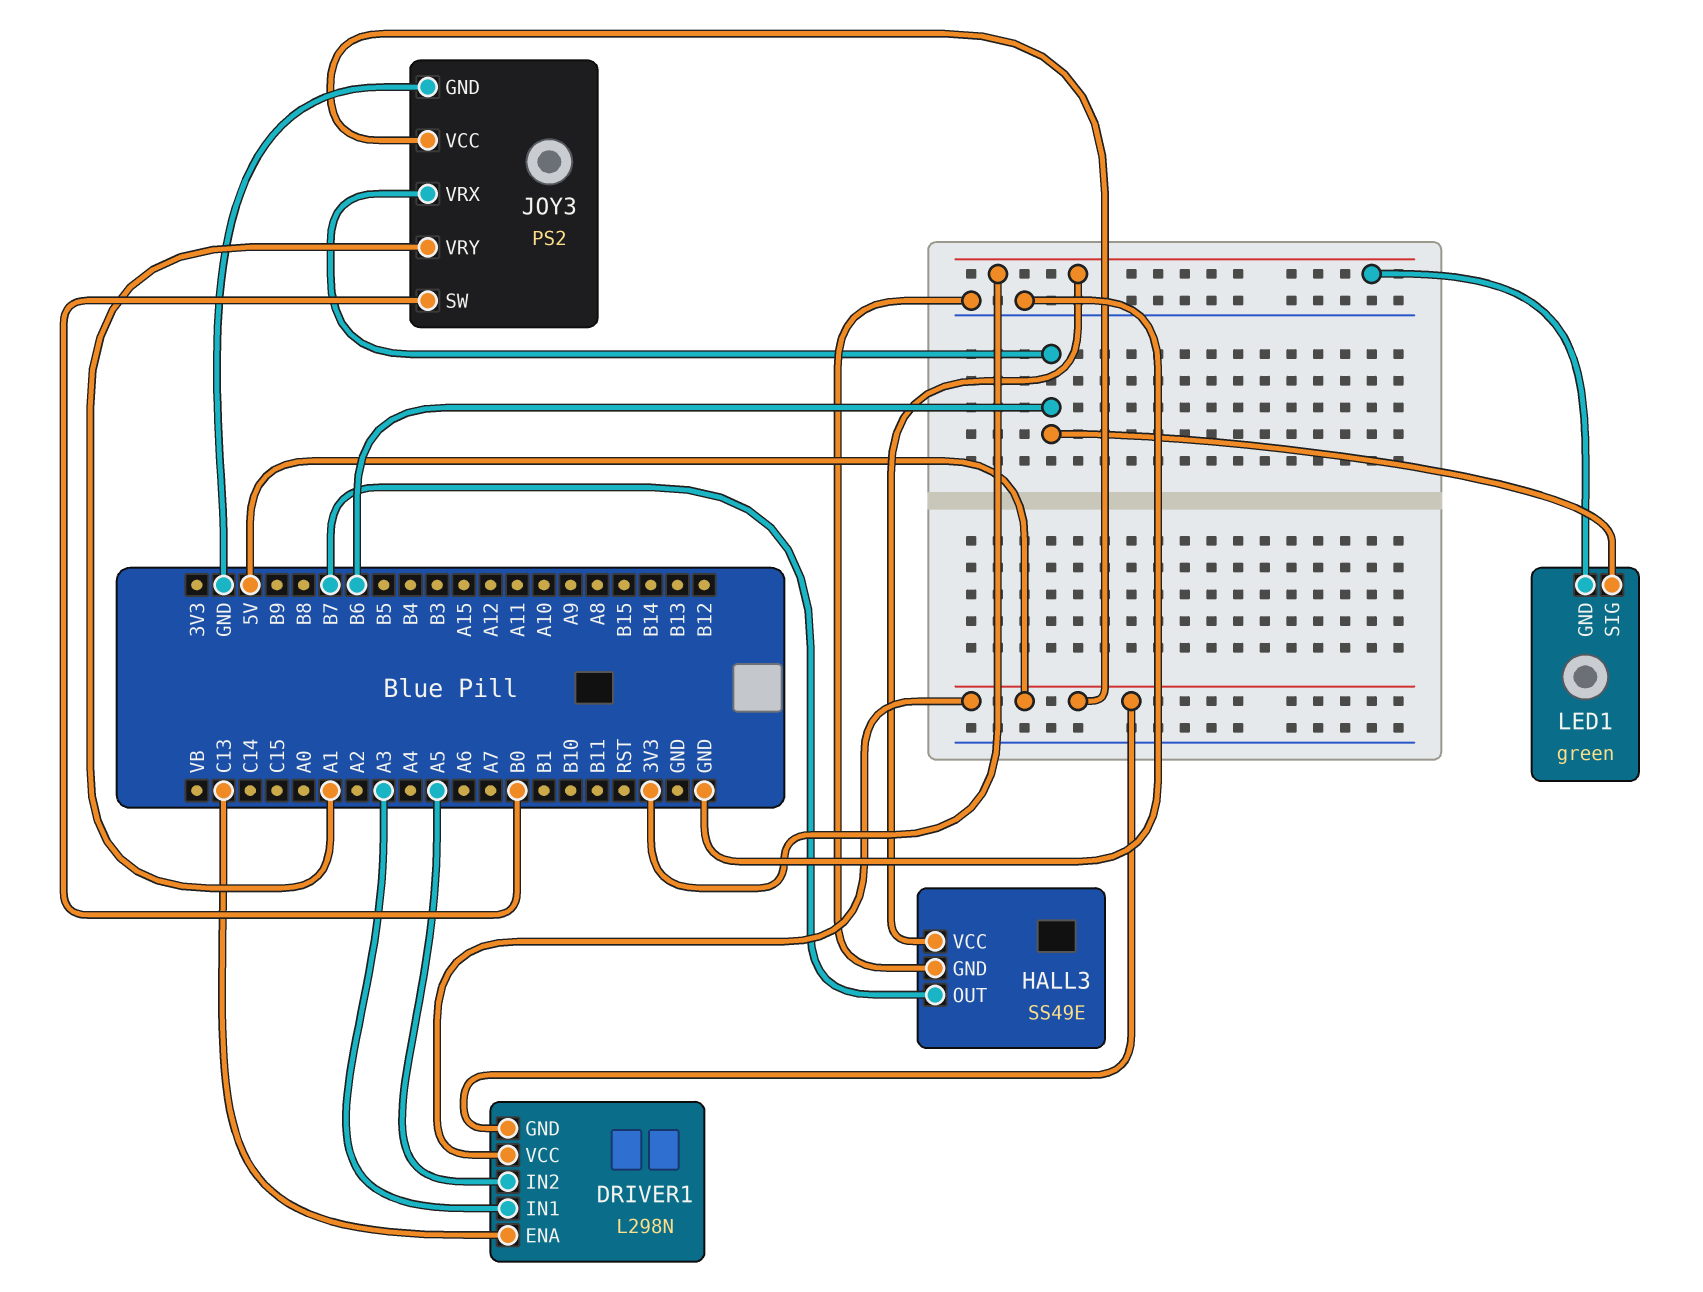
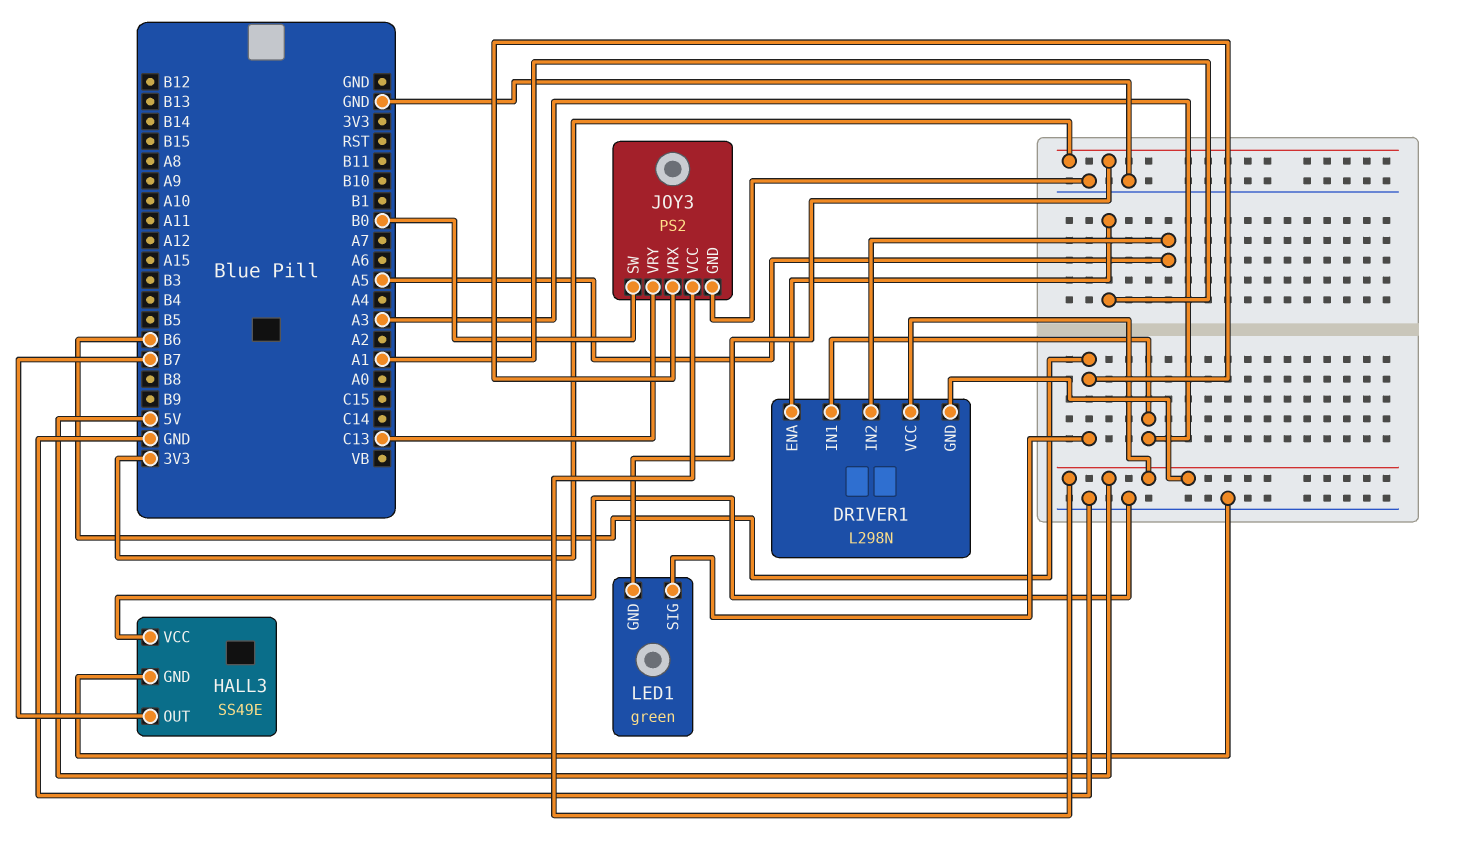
DRIVER1 pin ENA: C13 -> A1
HALL3 pin VCC: 3V3 -> GND
JOY3 pin VRY: A1 -> C13

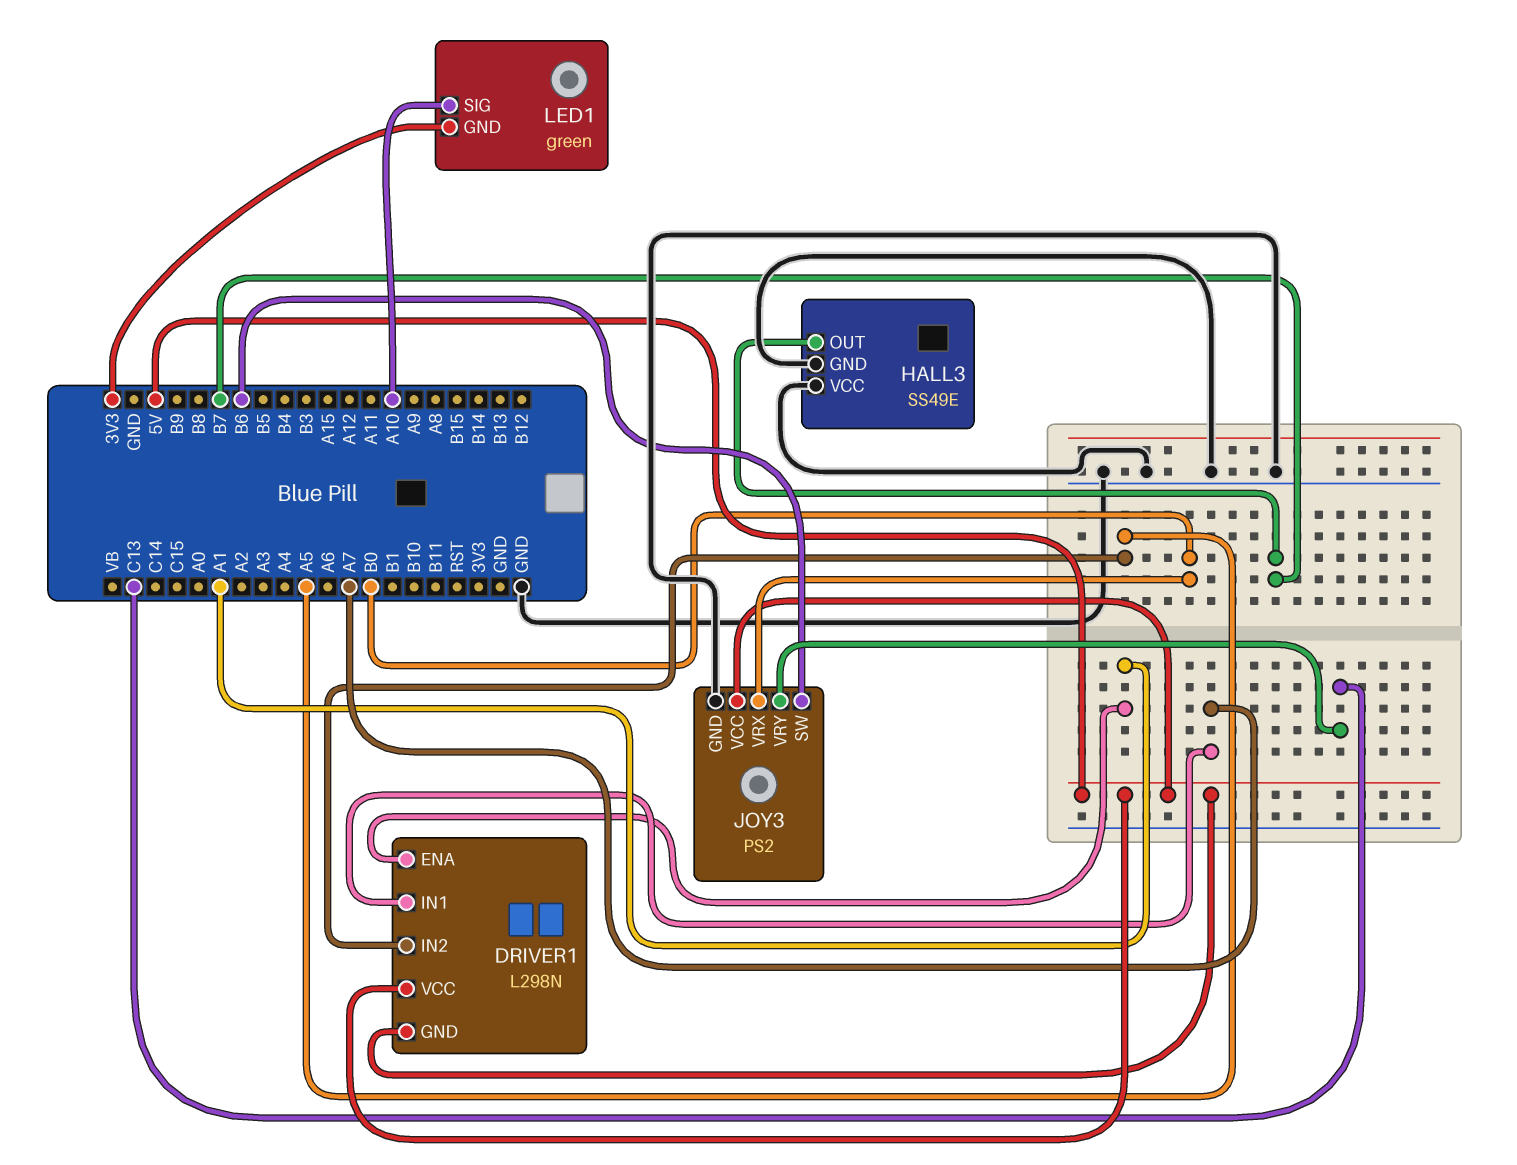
DRIVER1 pin IN1: A3 -> A7
JOY3 pin SW: B0 -> B6
JOY3 pin VRX: B6 -> B0
LED1 pin SIG: B6 -> A10

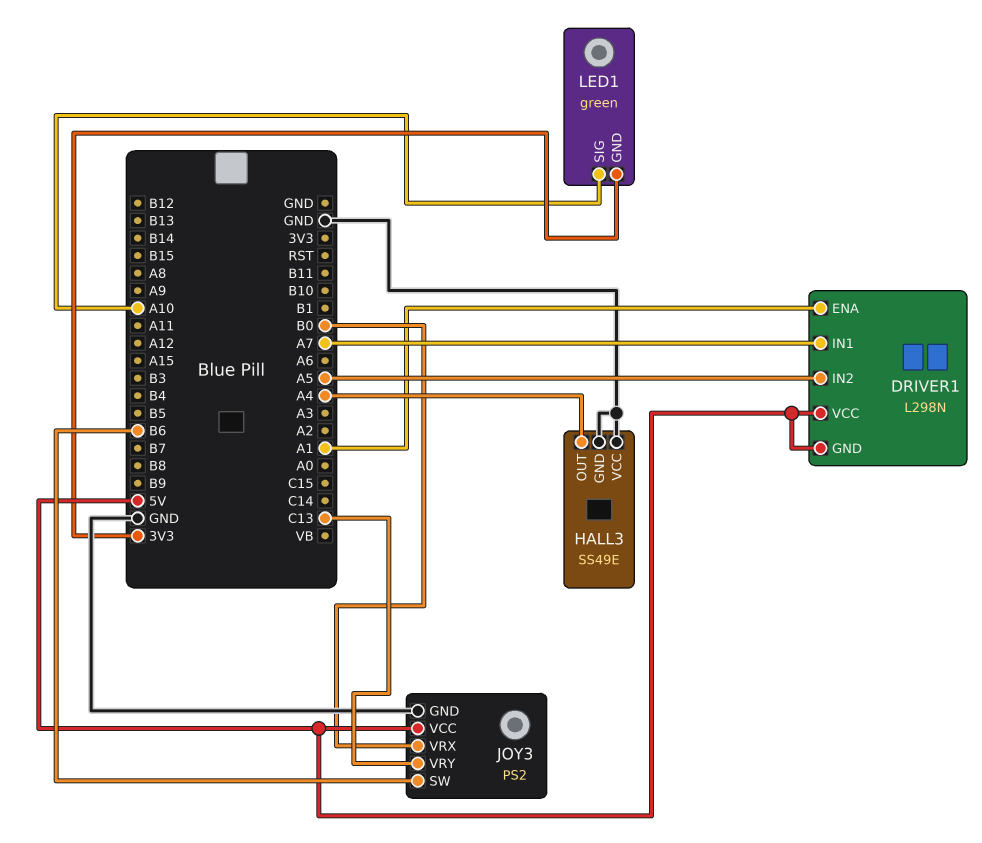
HALL3 pin OUT: B7 -> A4

